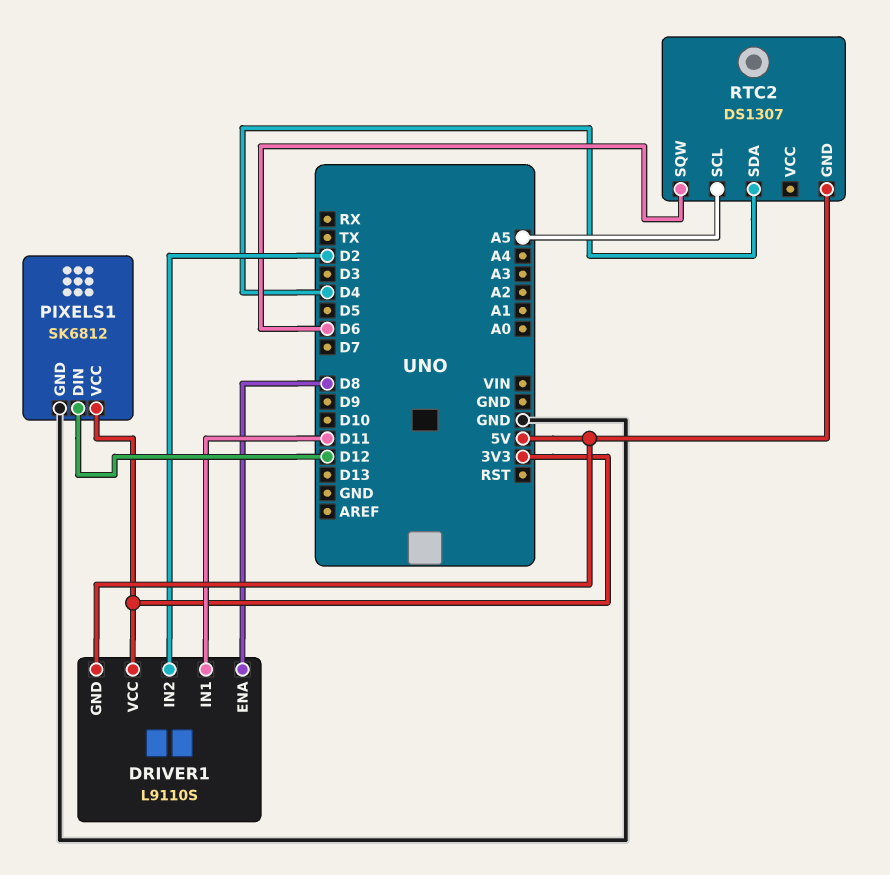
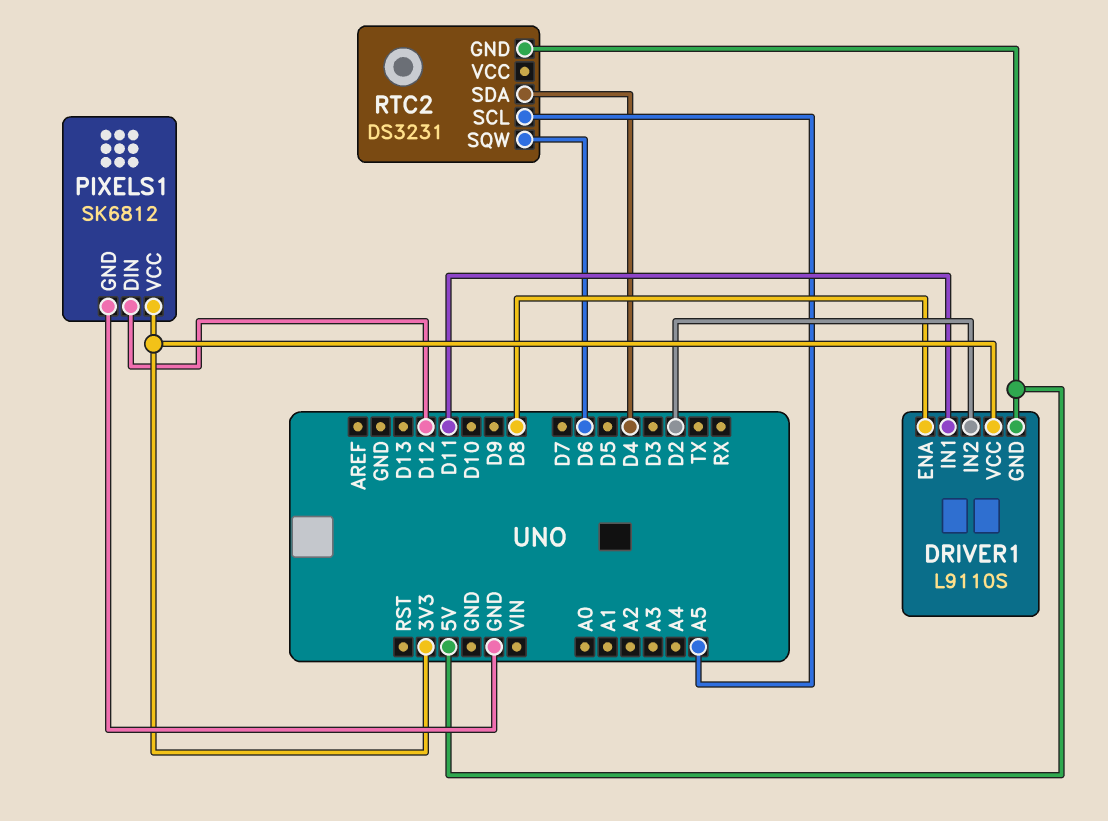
RTC2: DS1307 -> DS3231

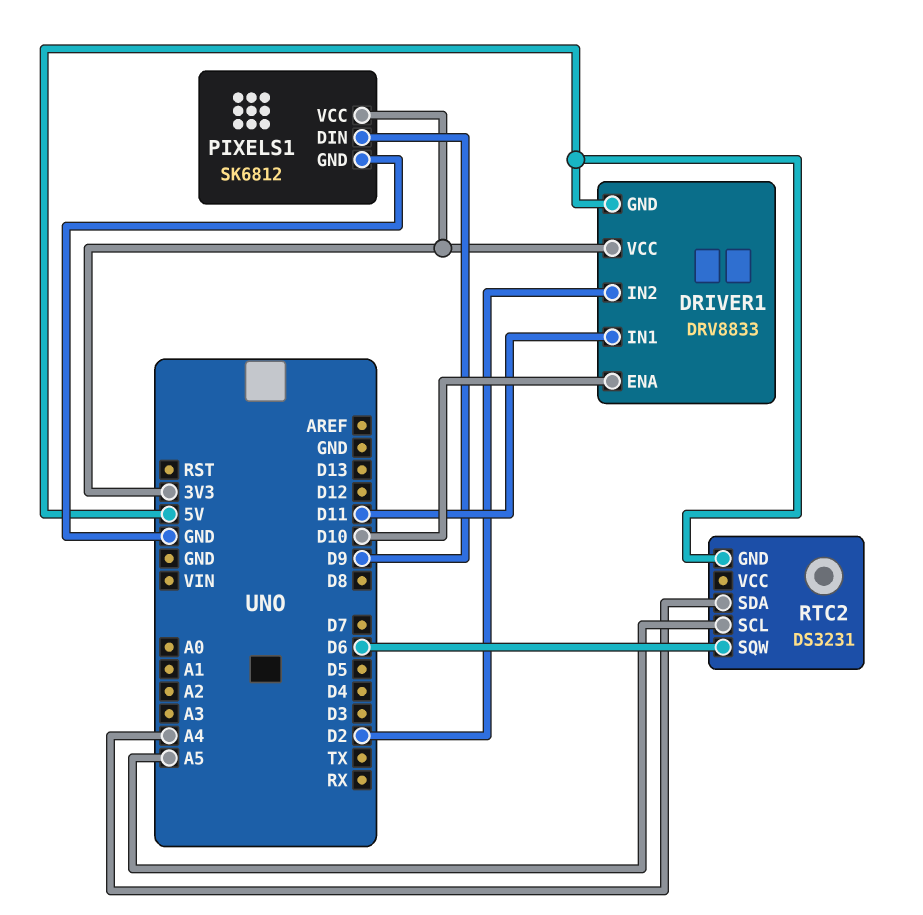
DRIVER1: L9110S -> DRV8833
DRIVER1 pin ENA: D8 -> D10
PIXELS1 pin DIN: D12 -> D9
RTC2 pin SDA: D4 -> A4

